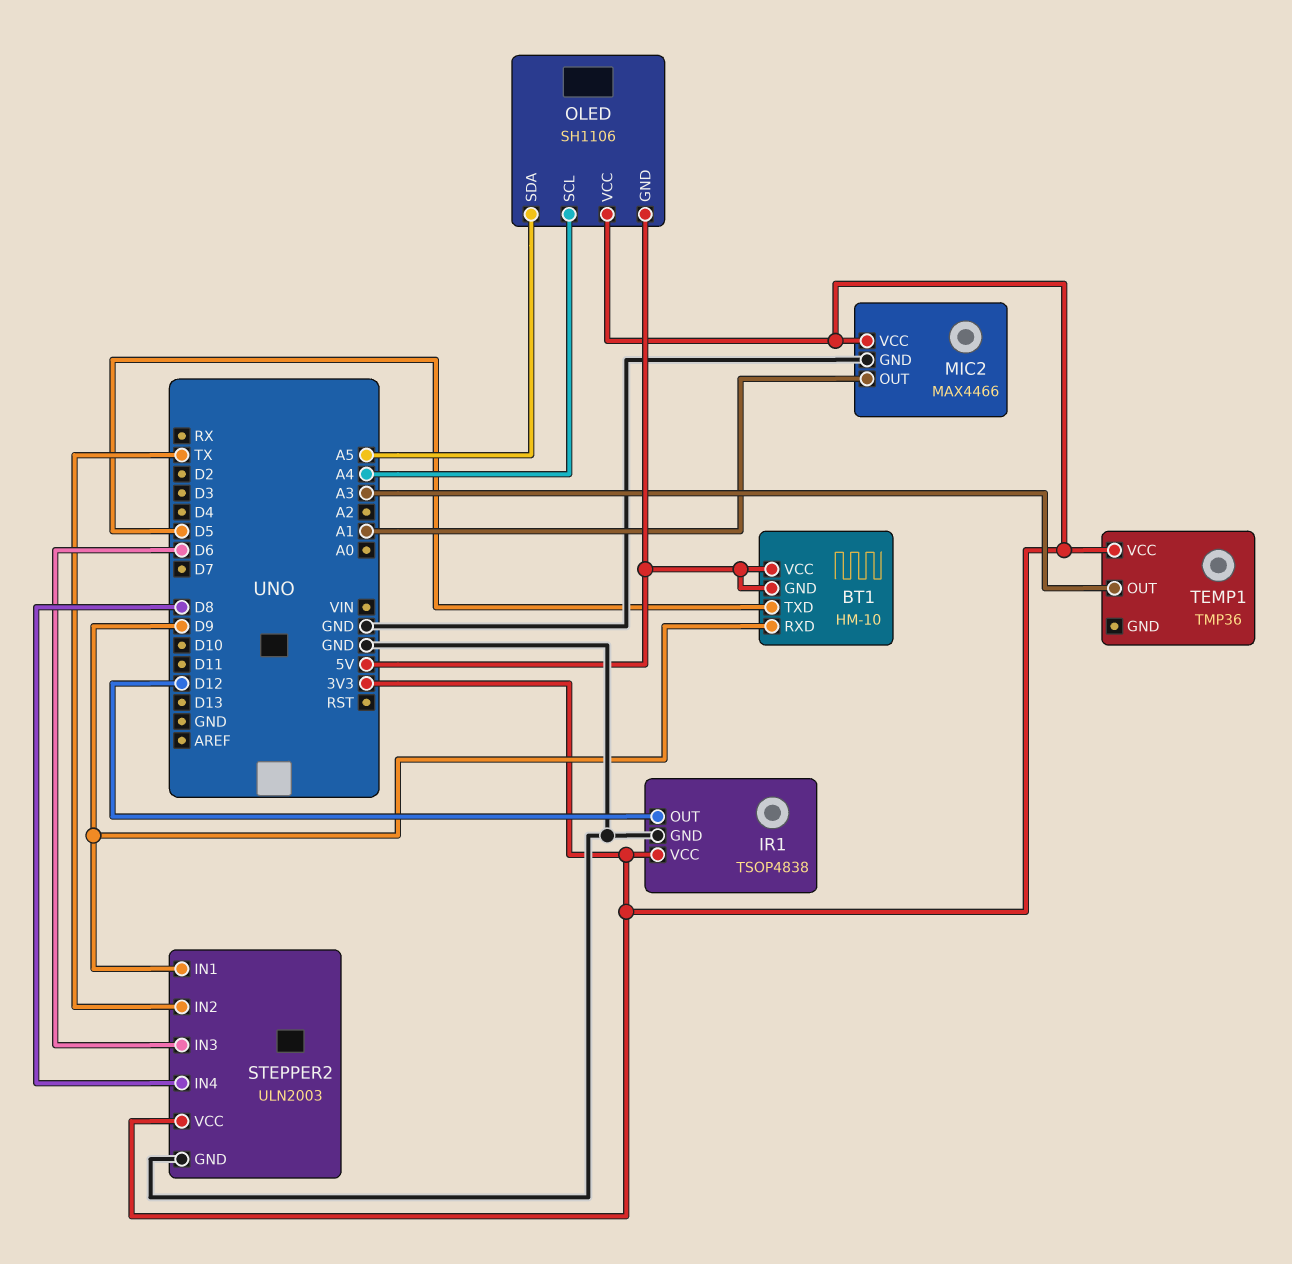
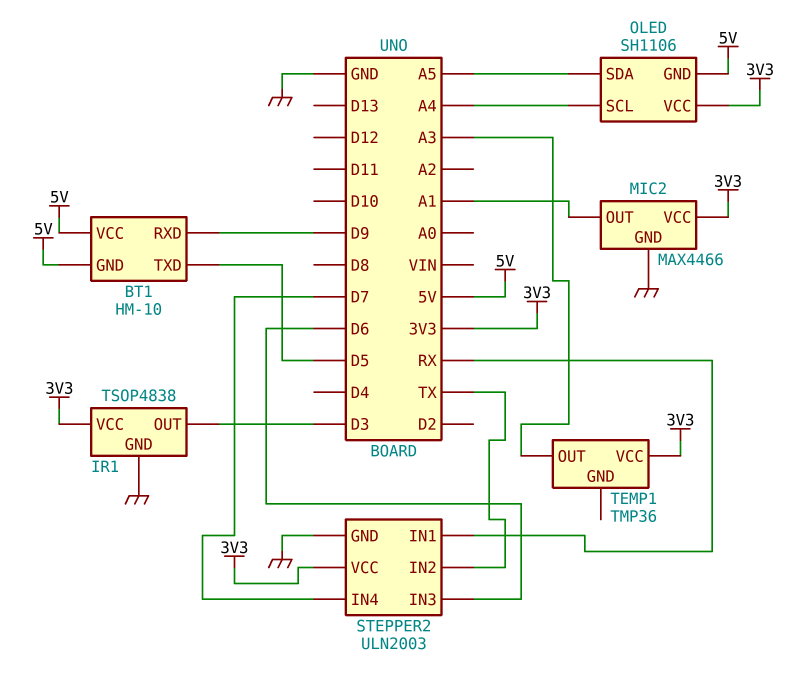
IR1 pin OUT: D12 -> D3
STEPPER2 pin IN1: D9 -> RX
STEPPER2 pin IN4: D8 -> D7

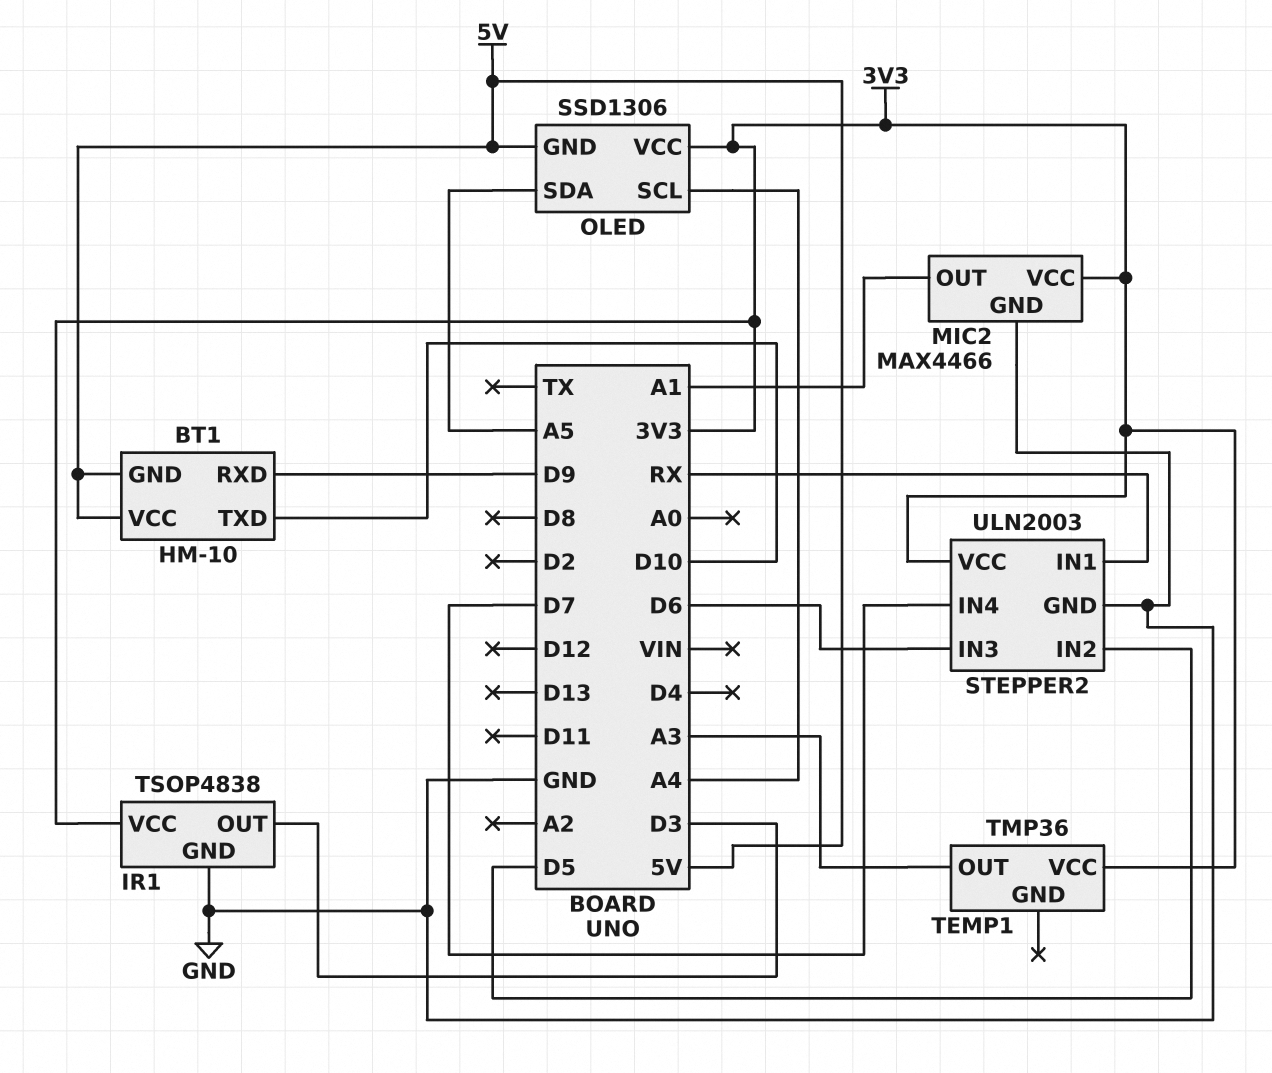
BT1 pin TXD: D5 -> D10
OLED: SH1106 -> SSD1306
STEPPER2 pin IN2: TX -> D5

